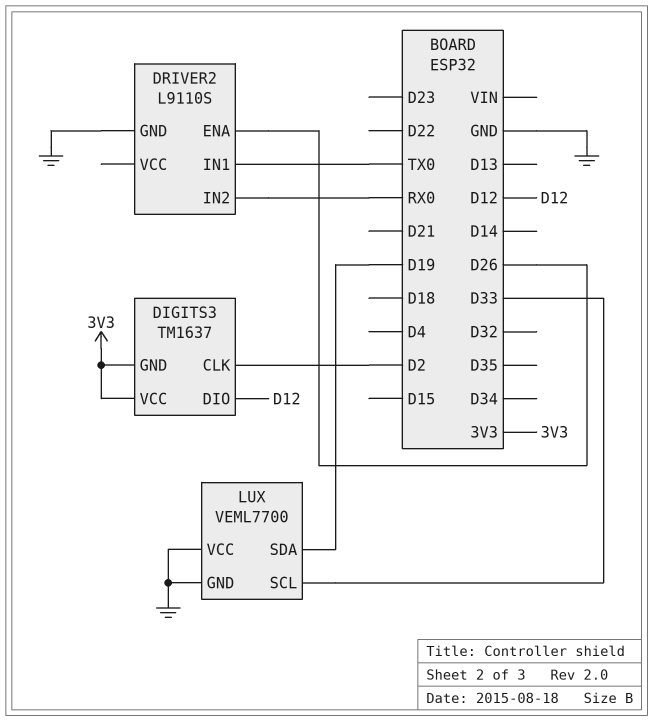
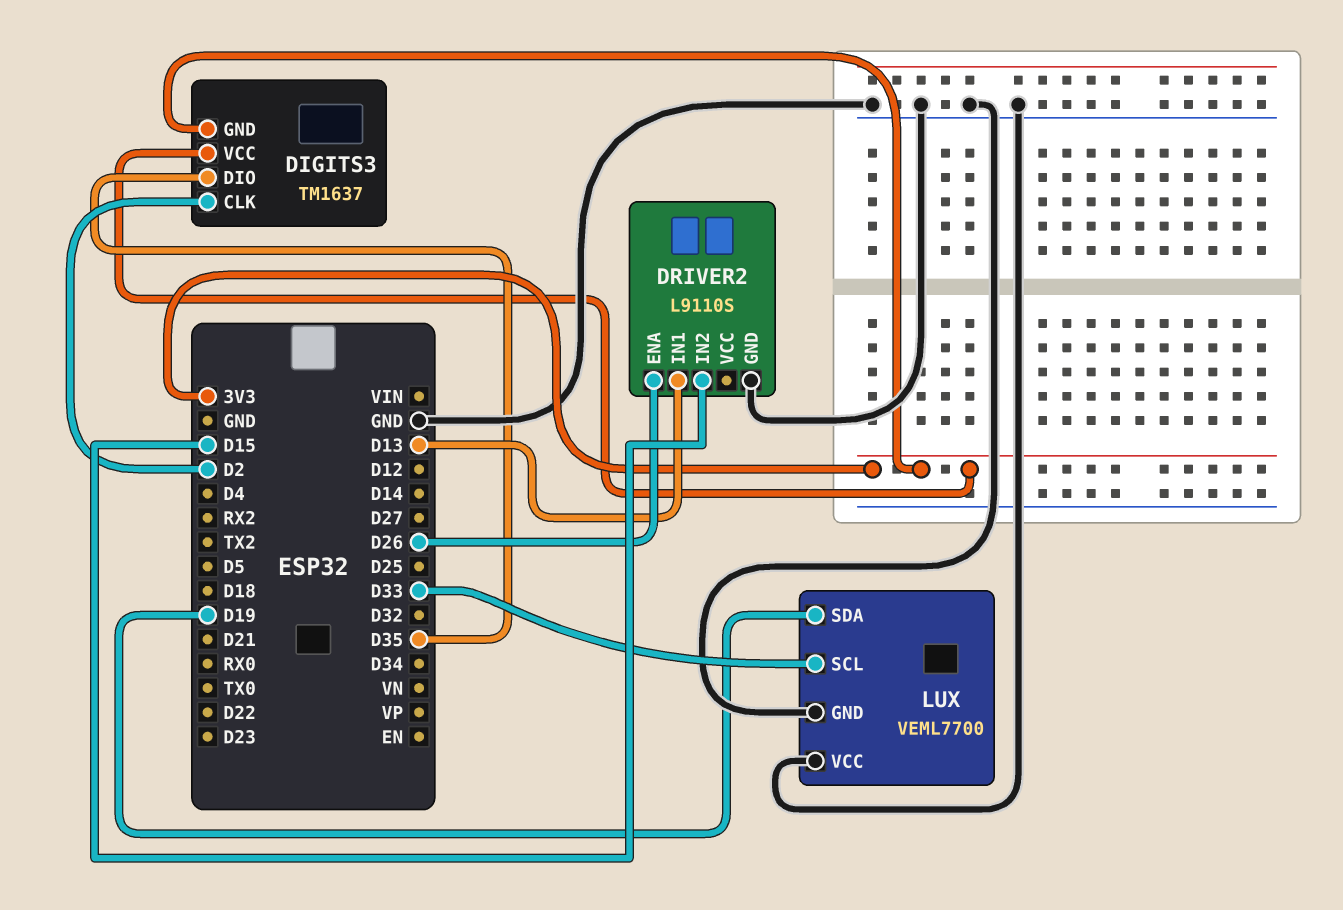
DIGITS3 pin DIO: D12 -> D35
DRIVER2 pin IN1: TX0 -> D13
DRIVER2 pin IN2: RX0 -> D15

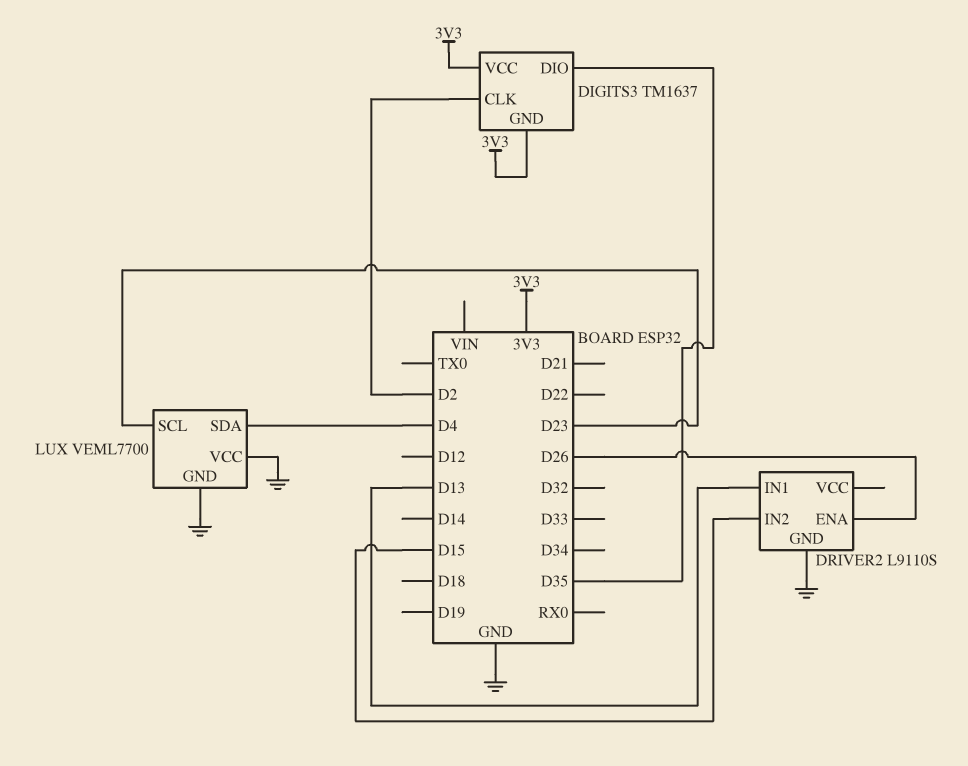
LUX pin SCL: D33 -> D23
LUX pin SDA: D19 -> D4

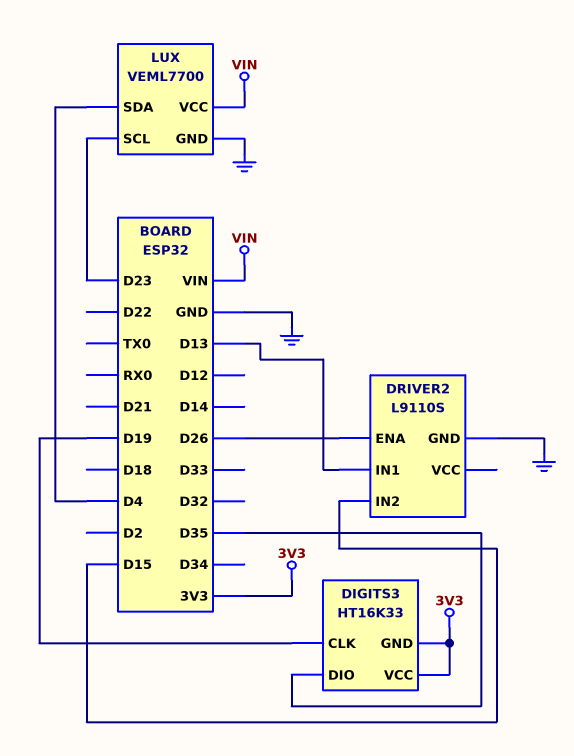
DIGITS3: TM1637 -> HT16K33
DIGITS3 pin CLK: D2 -> D19
LUX pin VCC: GND -> VIN

